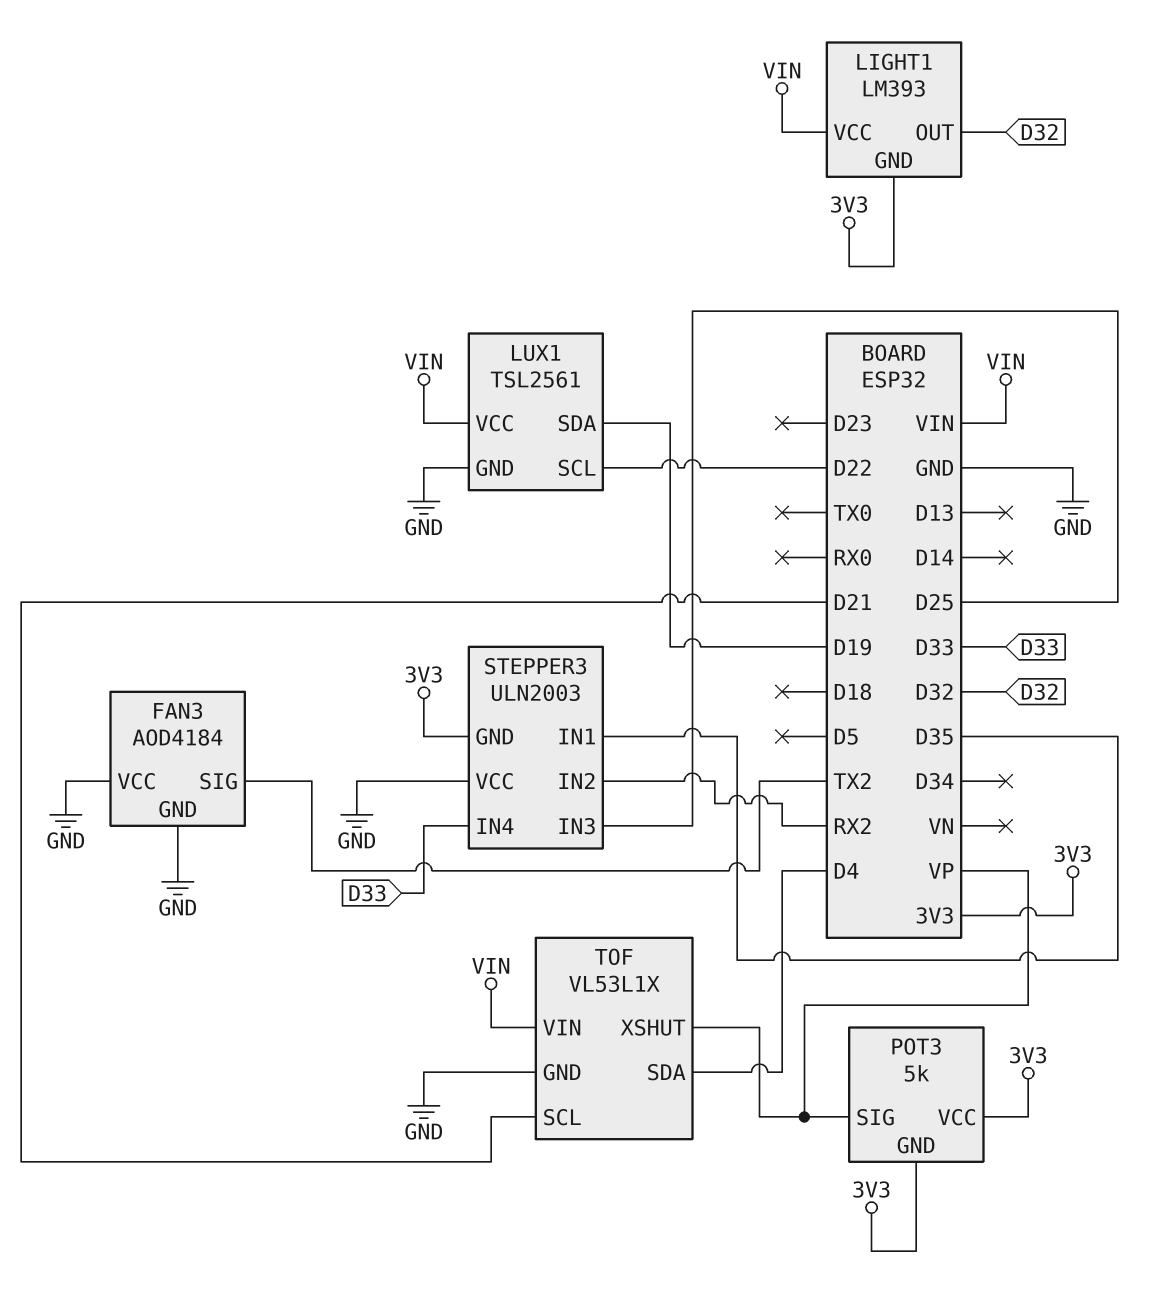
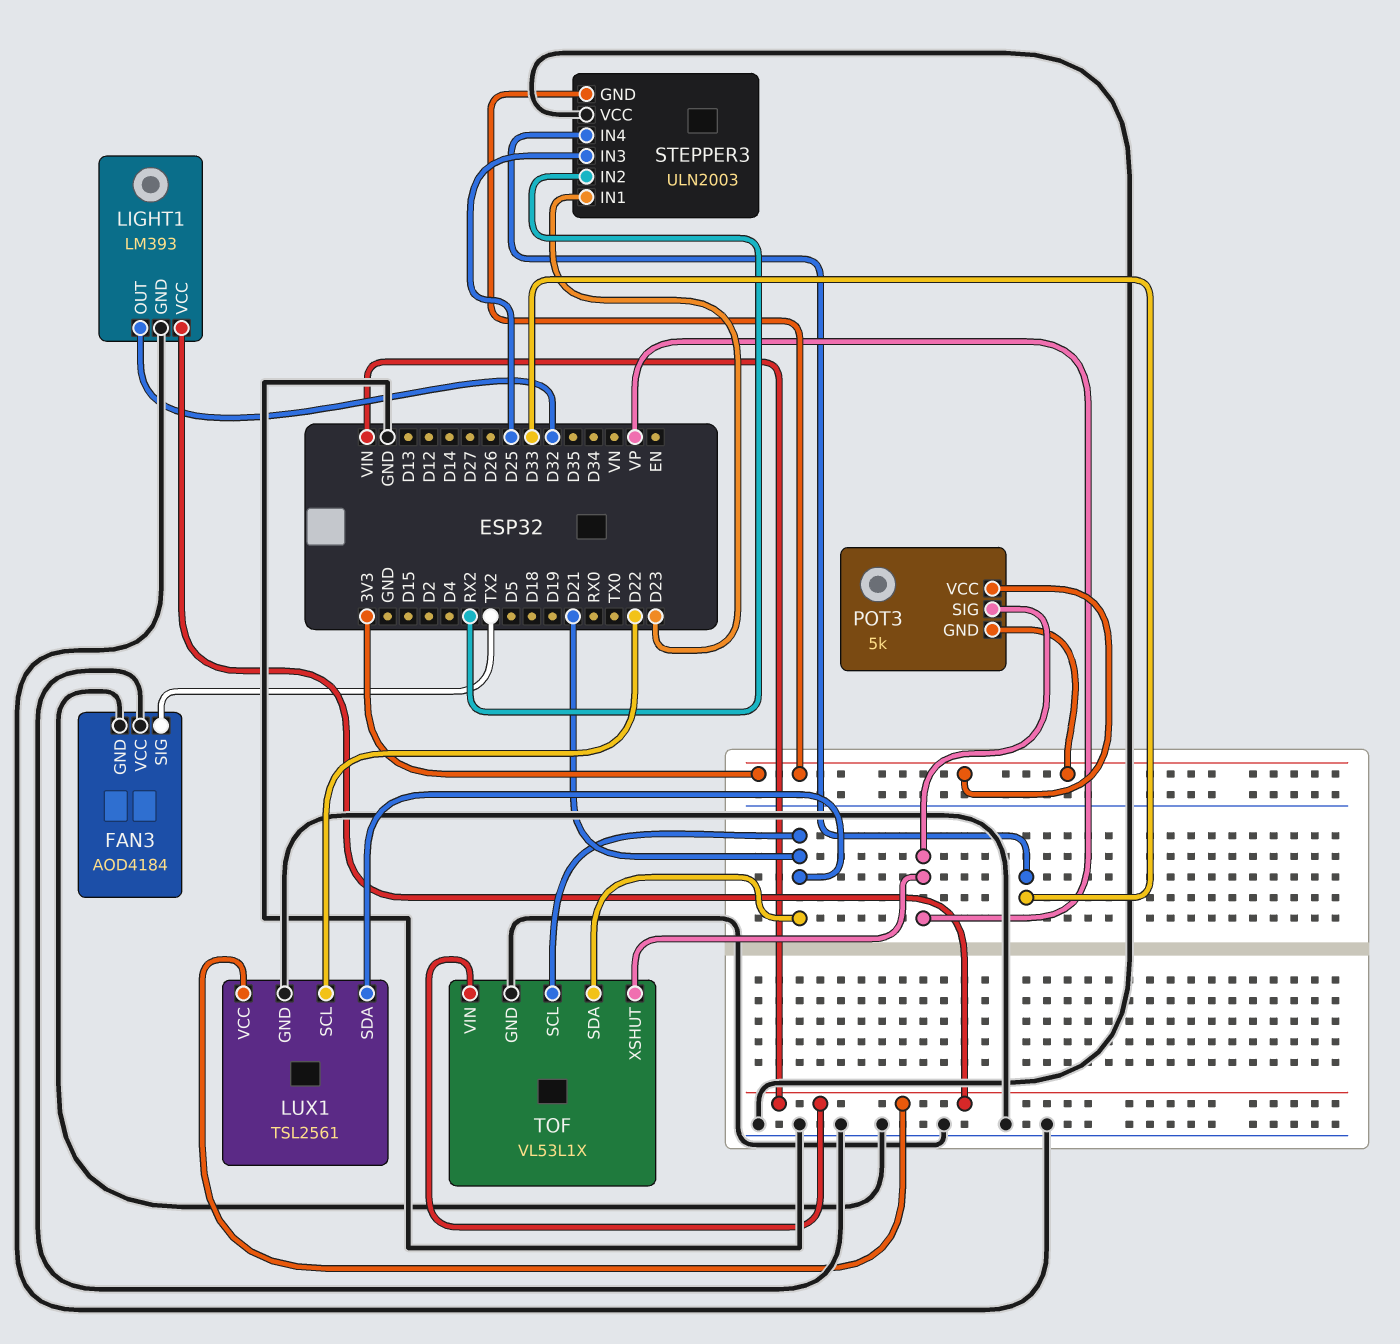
LIGHT1 pin GND: 3V3 -> GND
LUX1 pin SDA: D19 -> D21
STEPPER3 pin IN1: D35 -> D23
TOF pin SDA: D4 -> D21

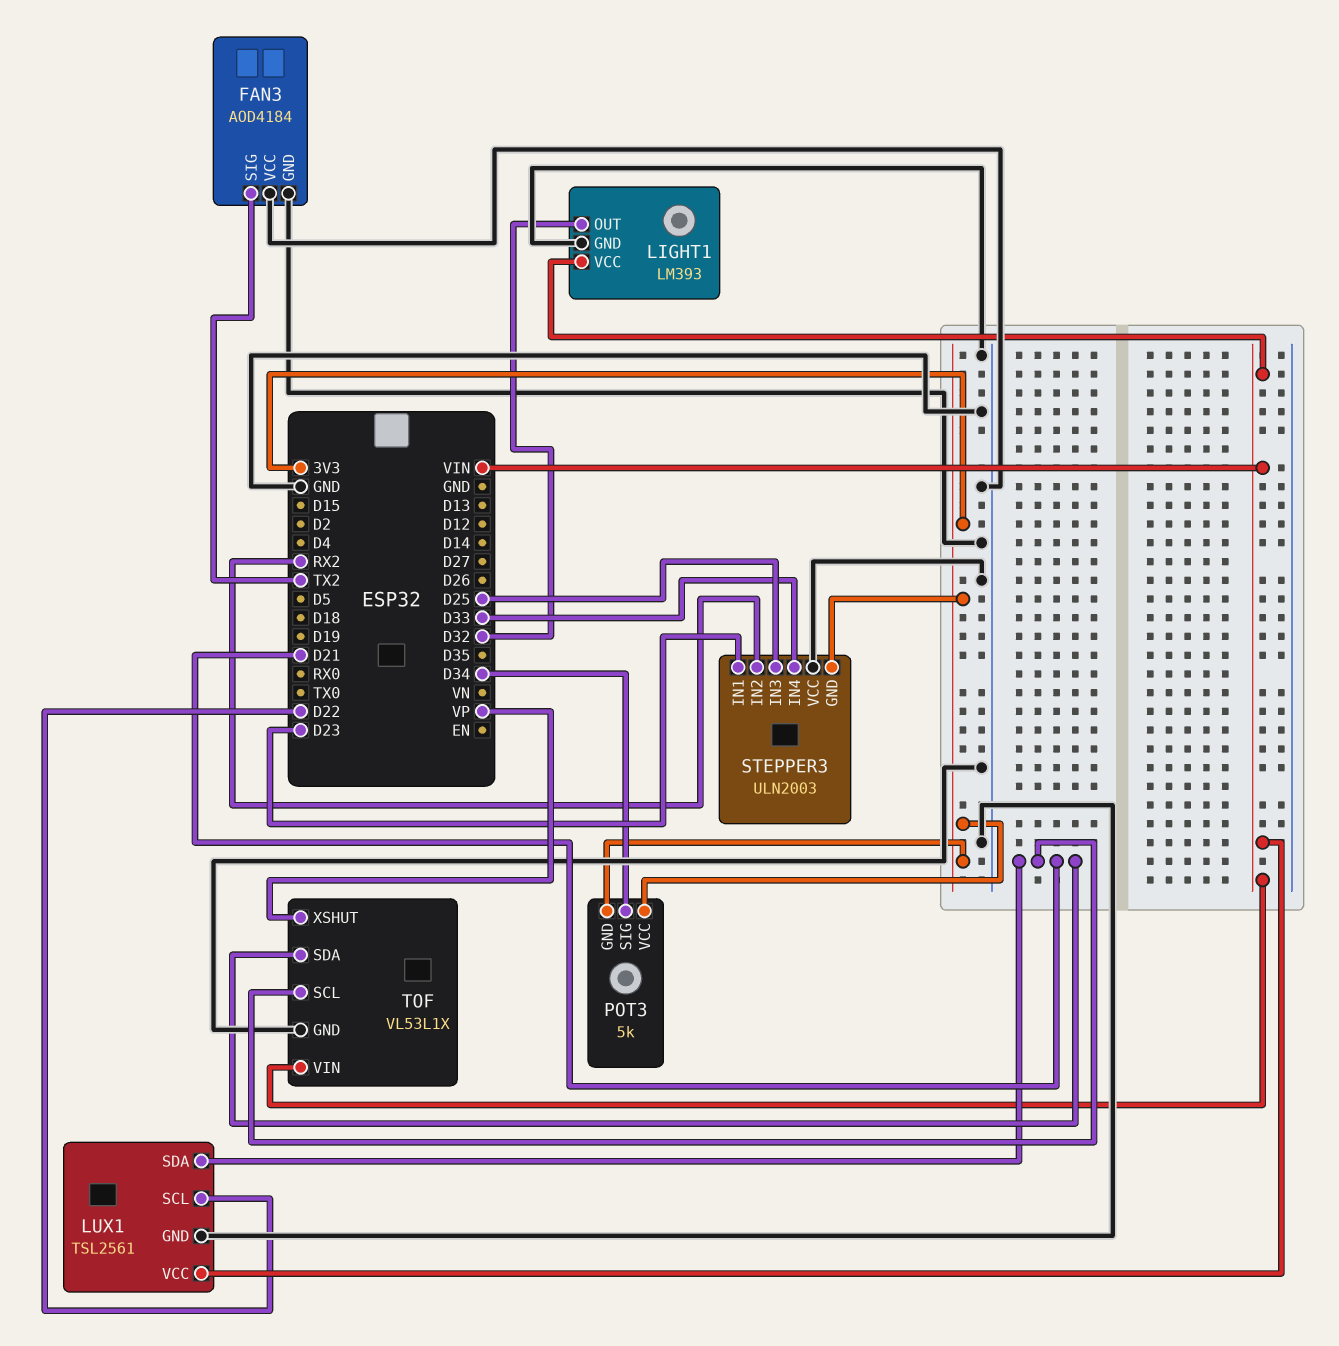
POT3 pin SIG: VP -> D34

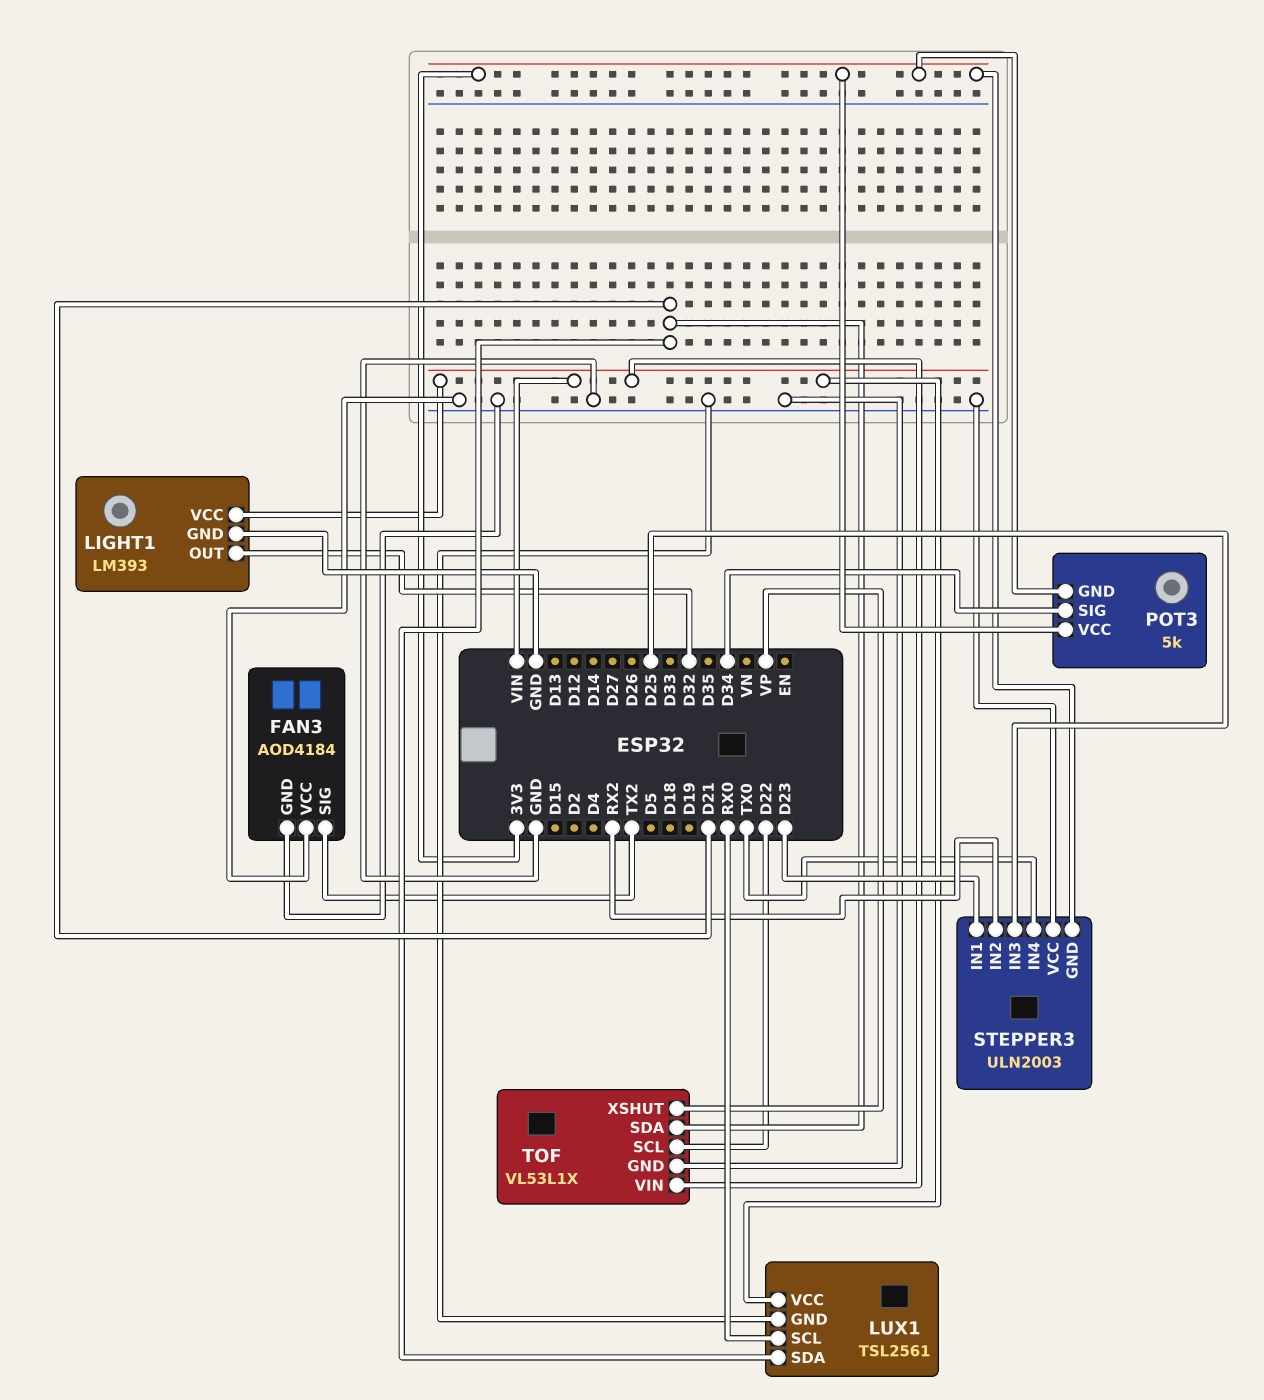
LUX1 pin SCL: D22 -> RX0
STEPPER3 pin IN4: D33 -> TX0
TOF pin SCL: D21 -> D22

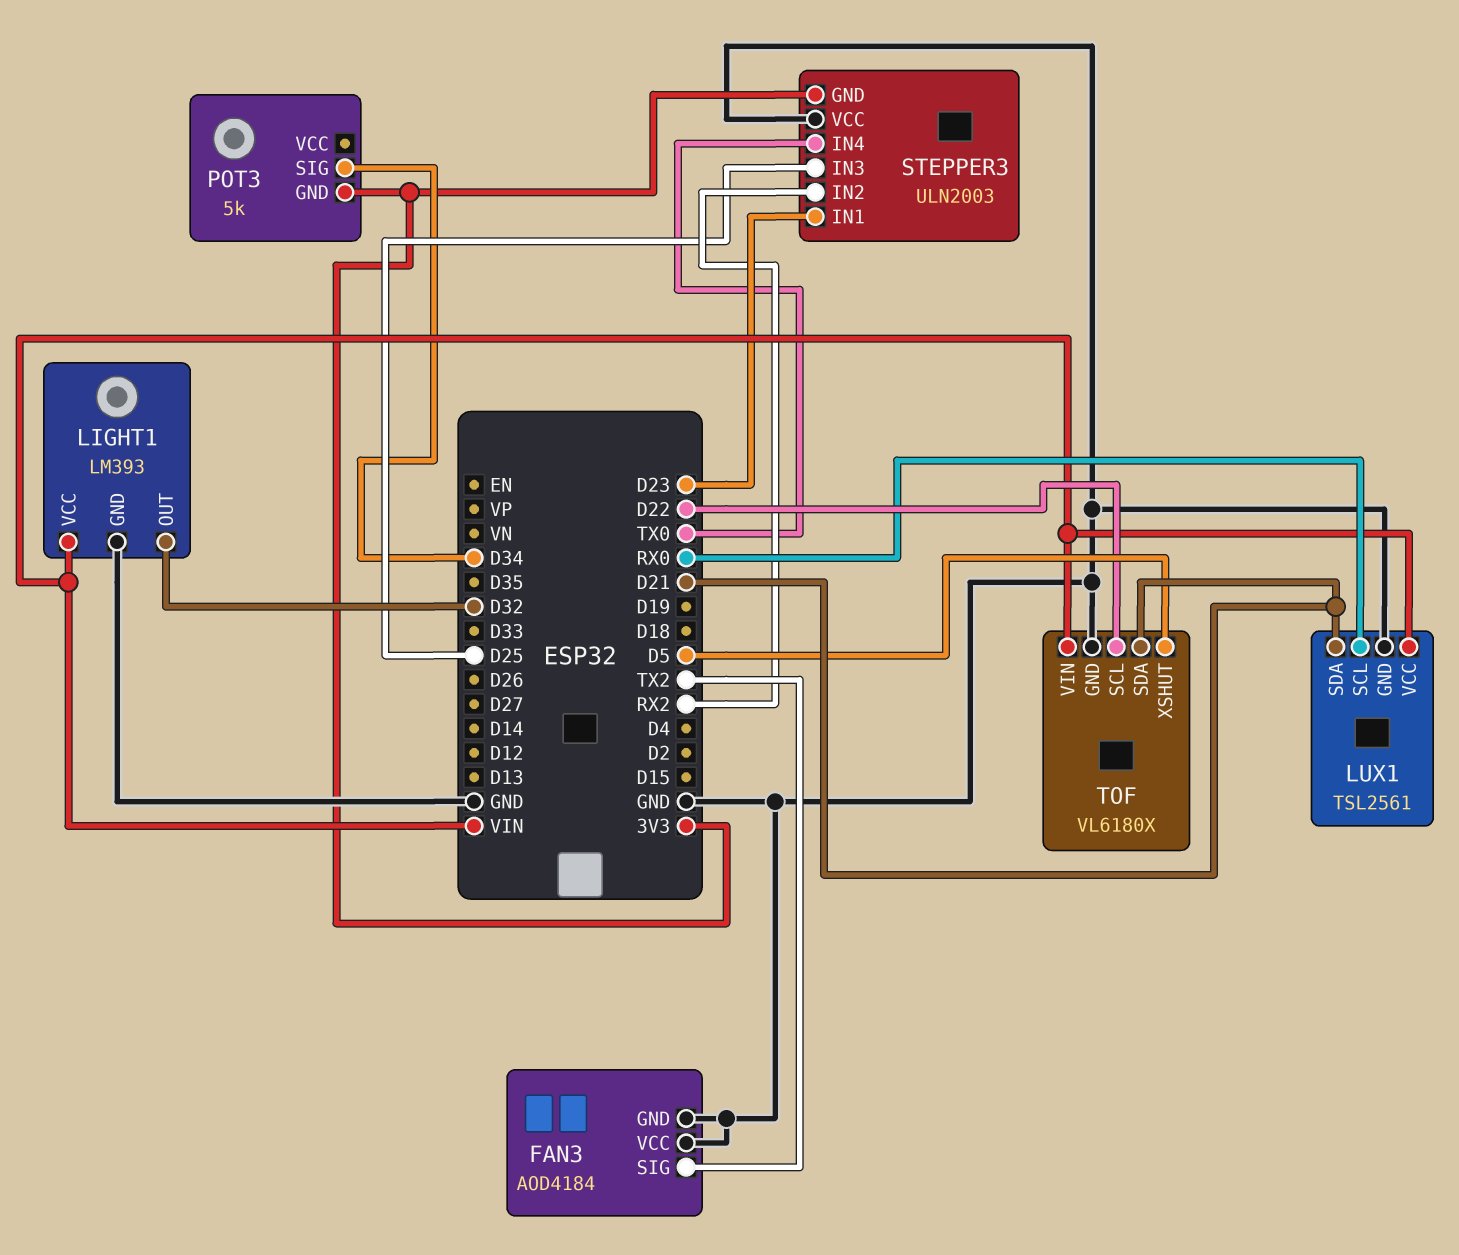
POT3 pin VCC: 3V3 -> none
TOF: VL53L1X -> VL6180X
TOF pin XSHUT: VP -> D5

